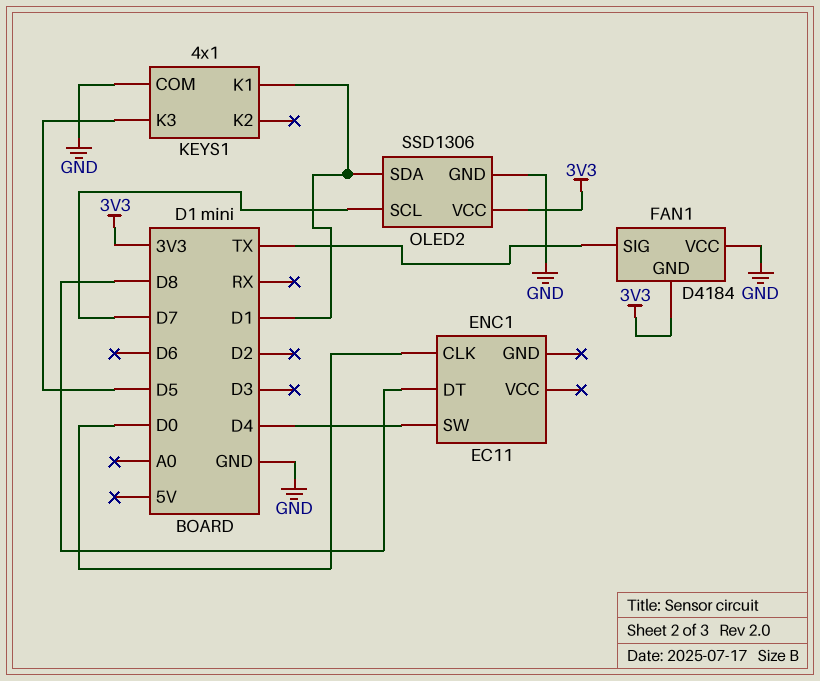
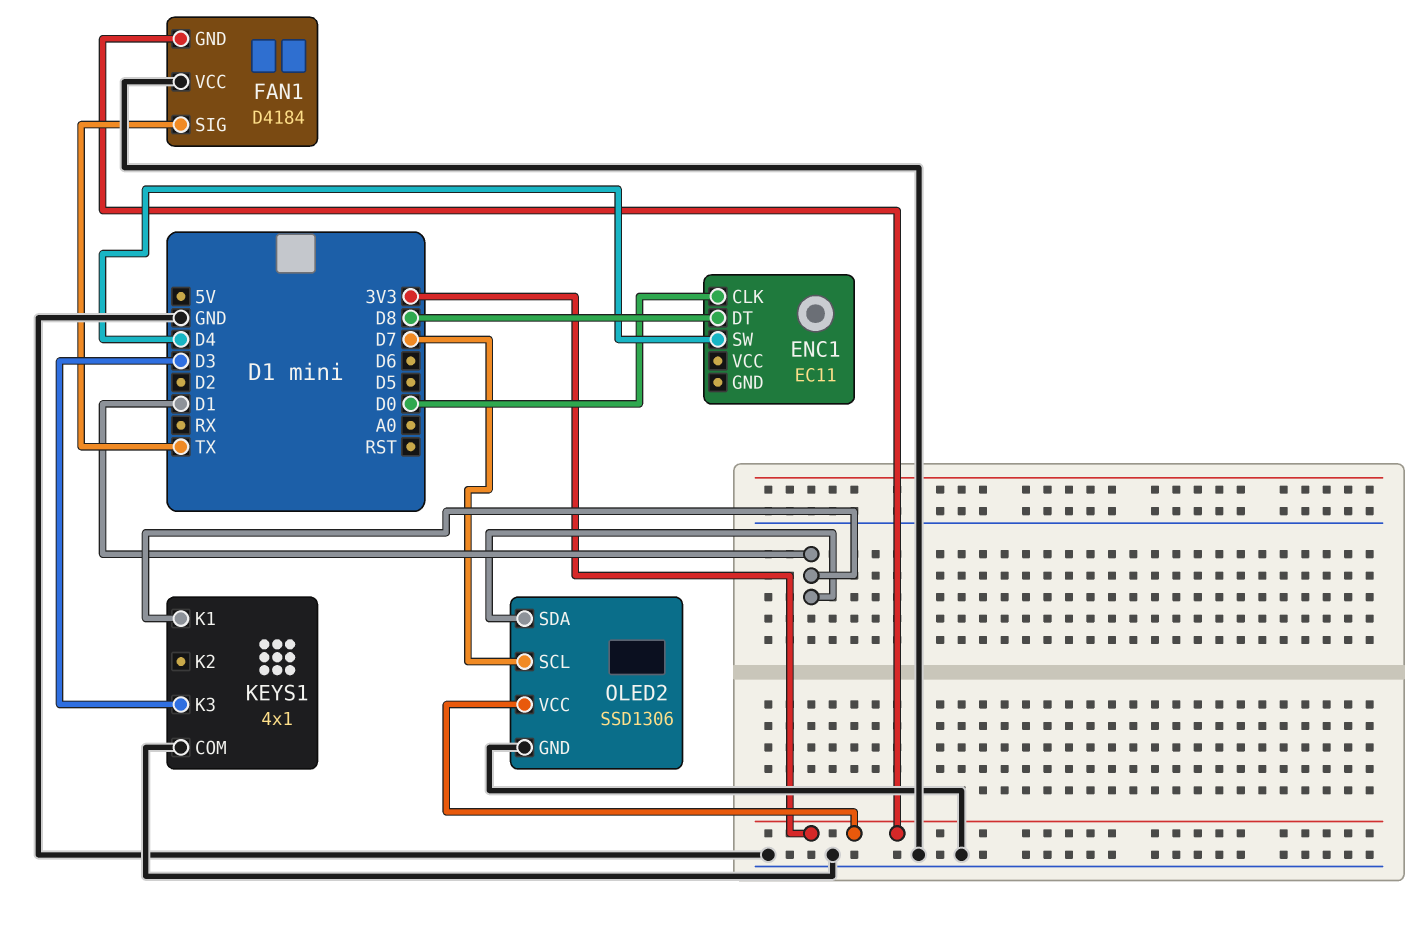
KEYS1 pin K3: D5 -> D3

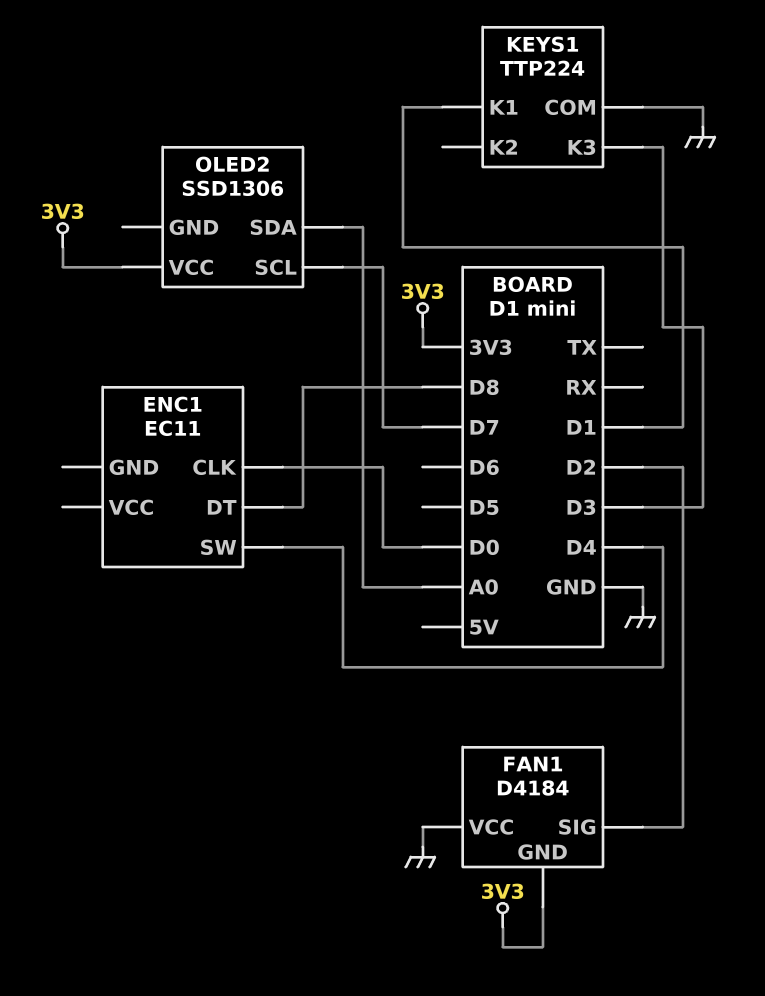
FAN1 pin SIG: TX -> D2
KEYS1: 4x1 -> TTP224
OLED2 pin GND: GND -> none
OLED2 pin SDA: D1 -> A0

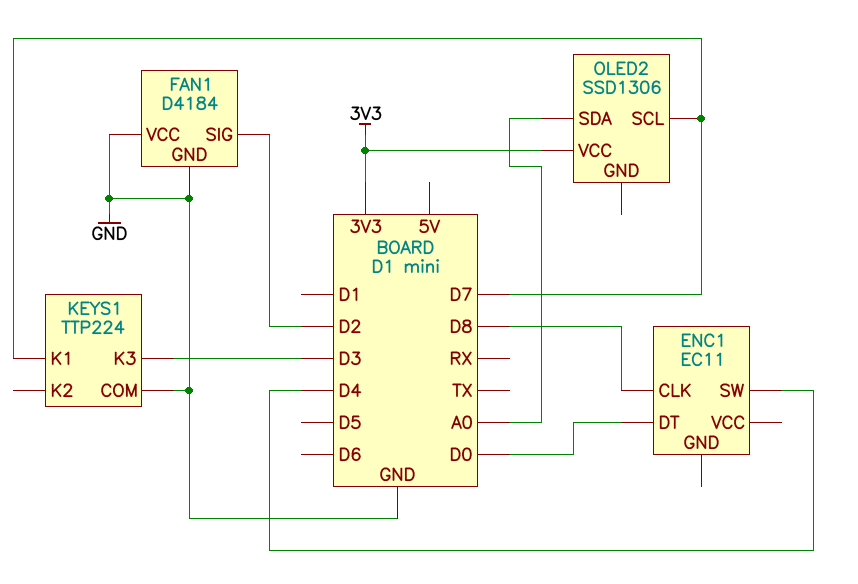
ENC1 pin CLK: D0 -> D8
ENC1 pin DT: D8 -> D0
FAN1 pin GND: 3V3 -> GND
KEYS1 pin K1: D1 -> D7

